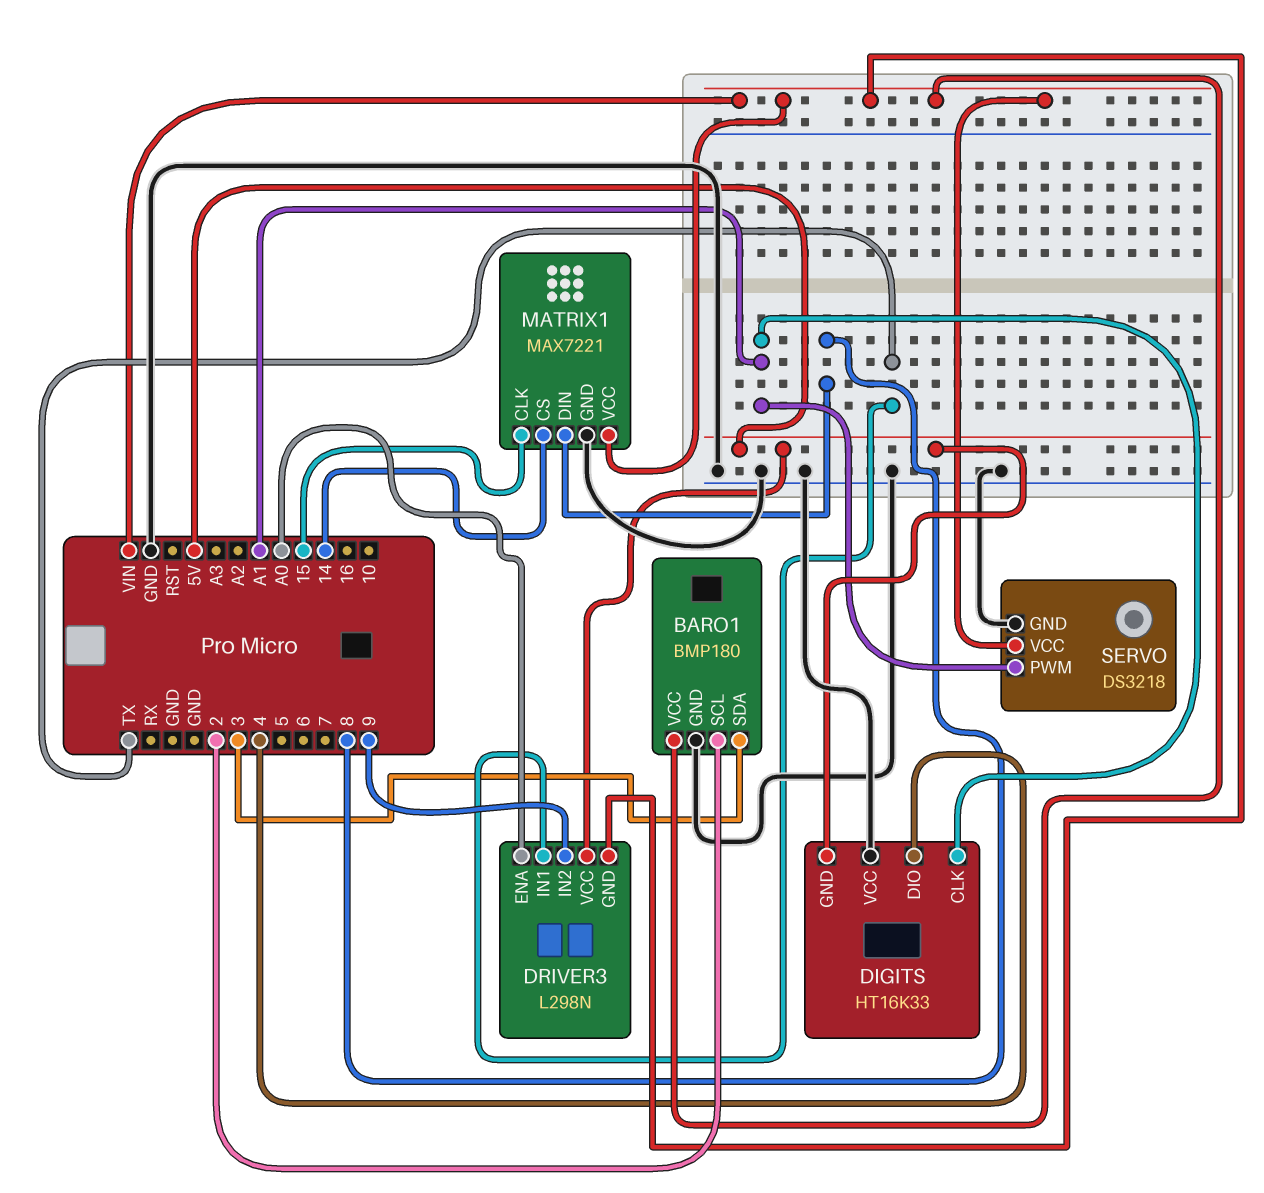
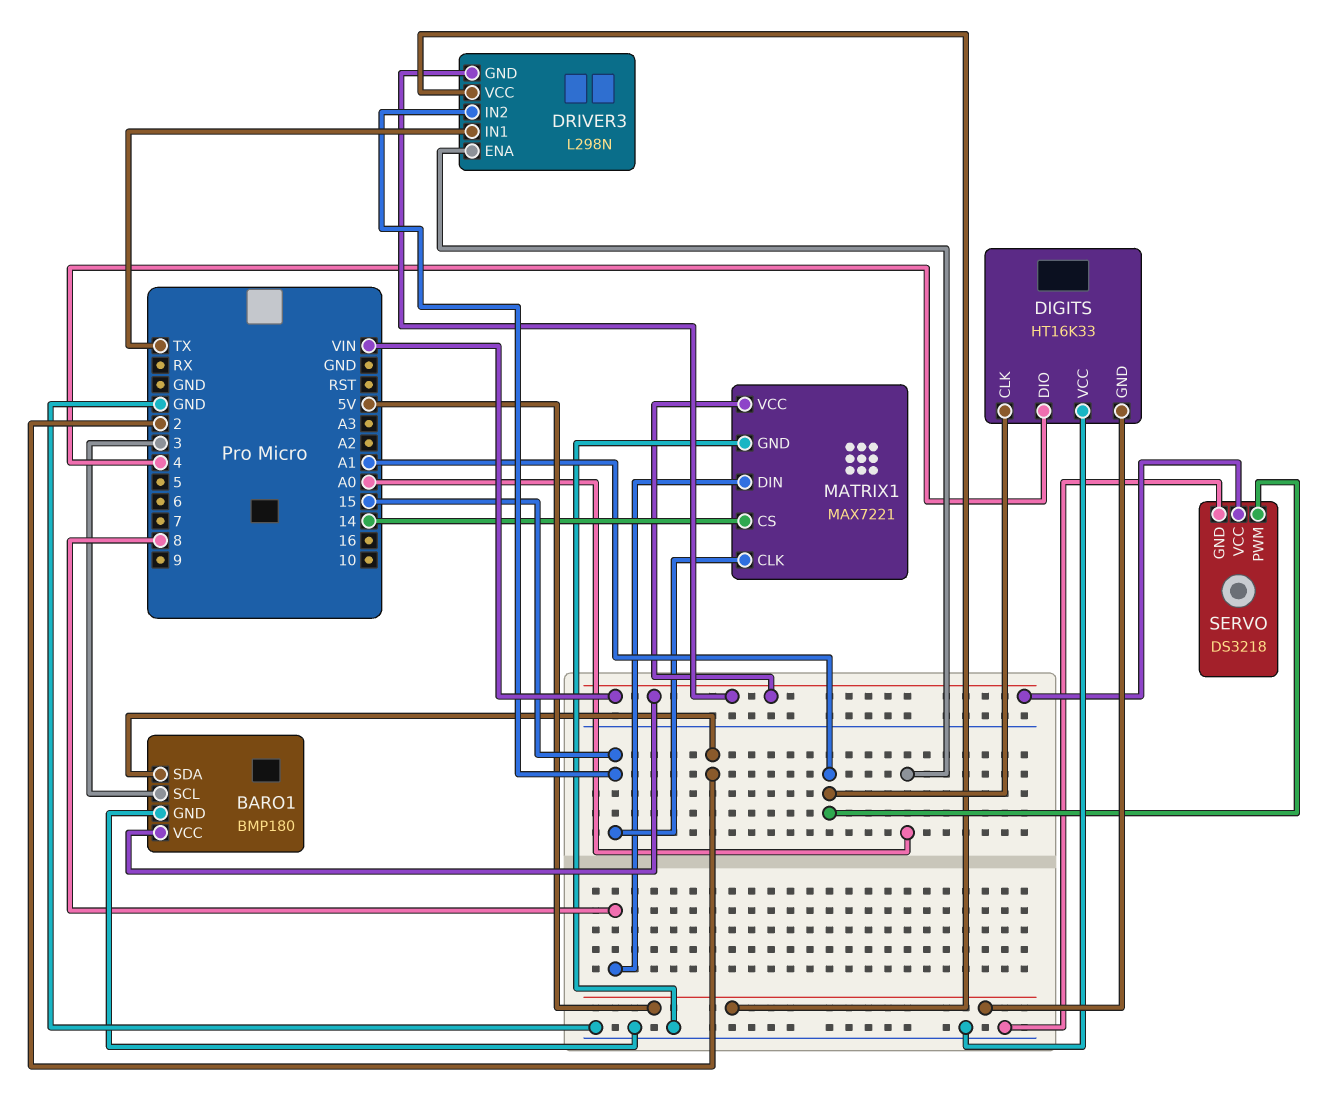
BARO1 pin SCL: 2 -> 3
BARO1 pin SDA: 3 -> 2
DRIVER3 pin IN2: 9 -> 15

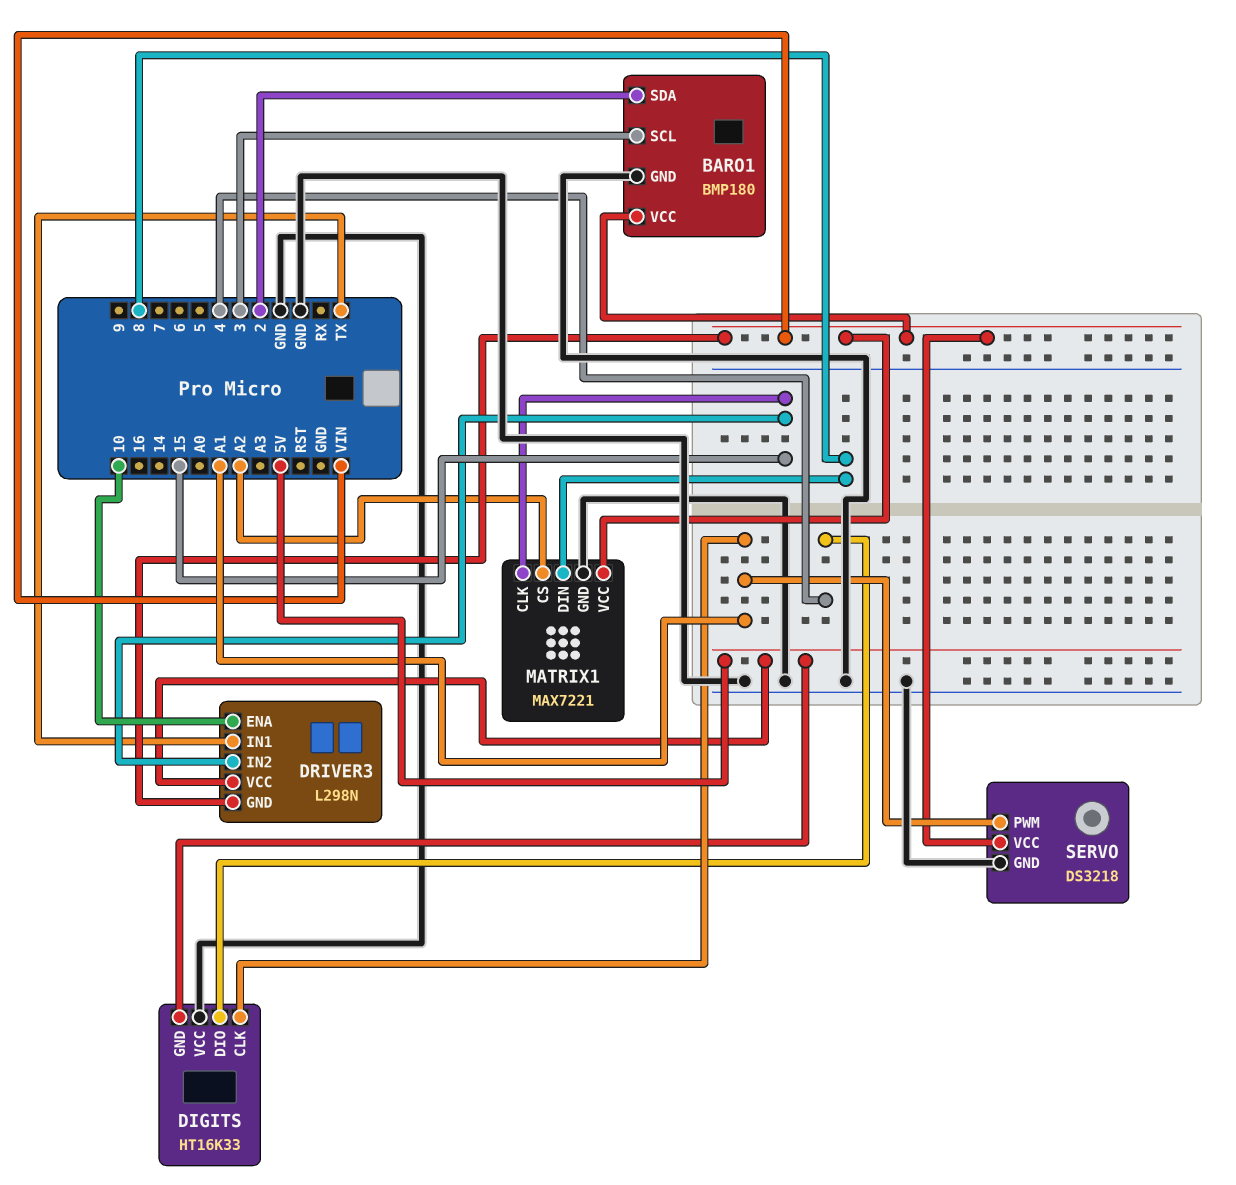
DRIVER3 pin ENA: A0 -> 10
MATRIX1 pin CS: 14 -> A2

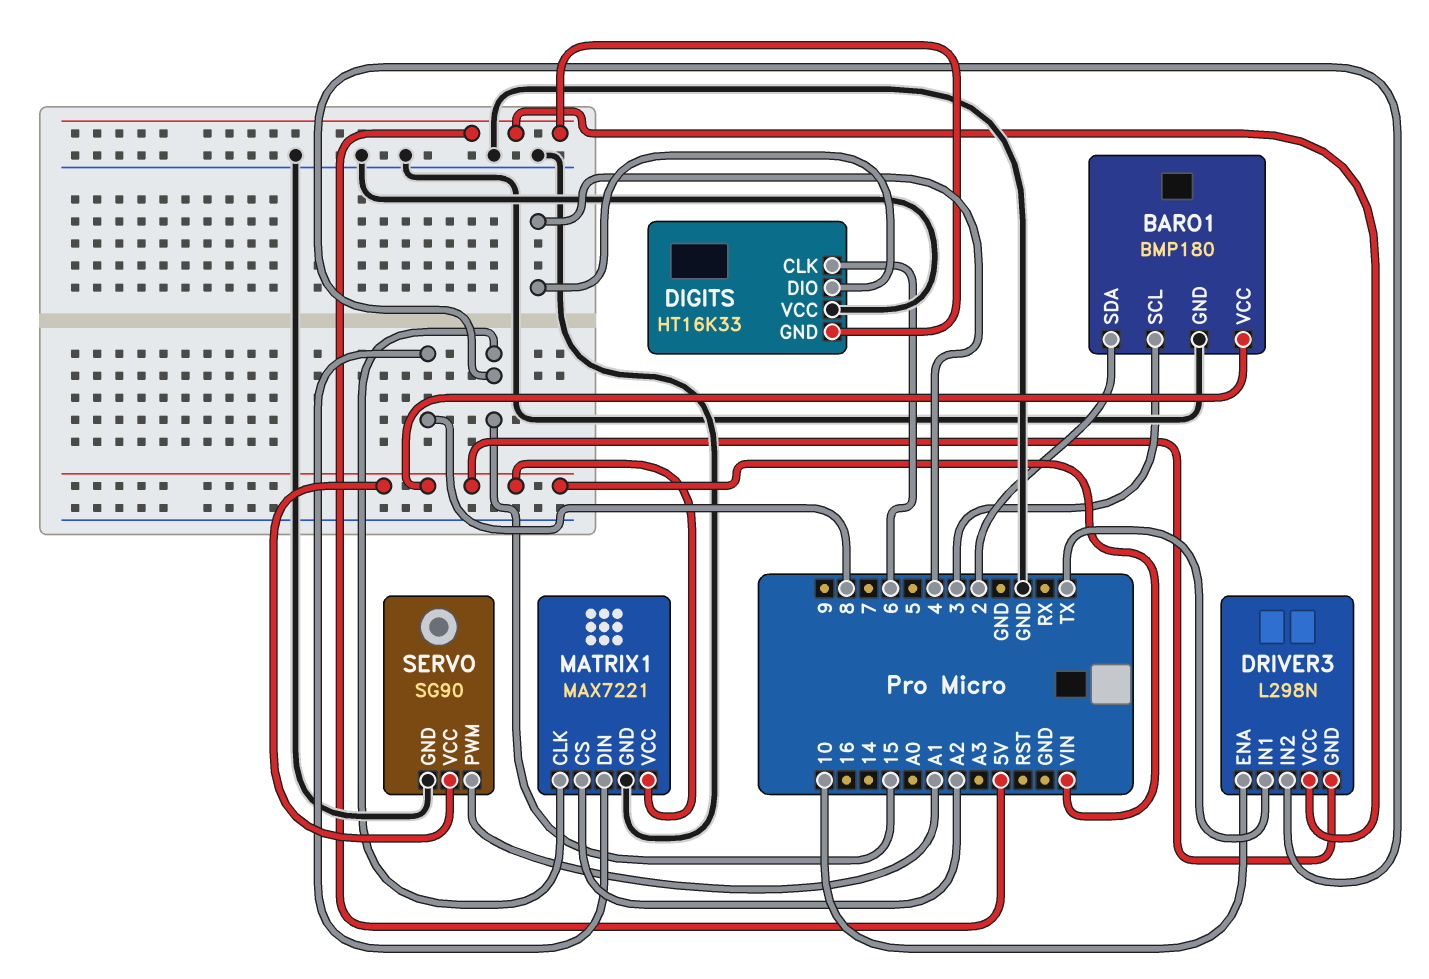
DIGITS pin CLK: A1 -> 6
SERVO: DS3218 -> SG90

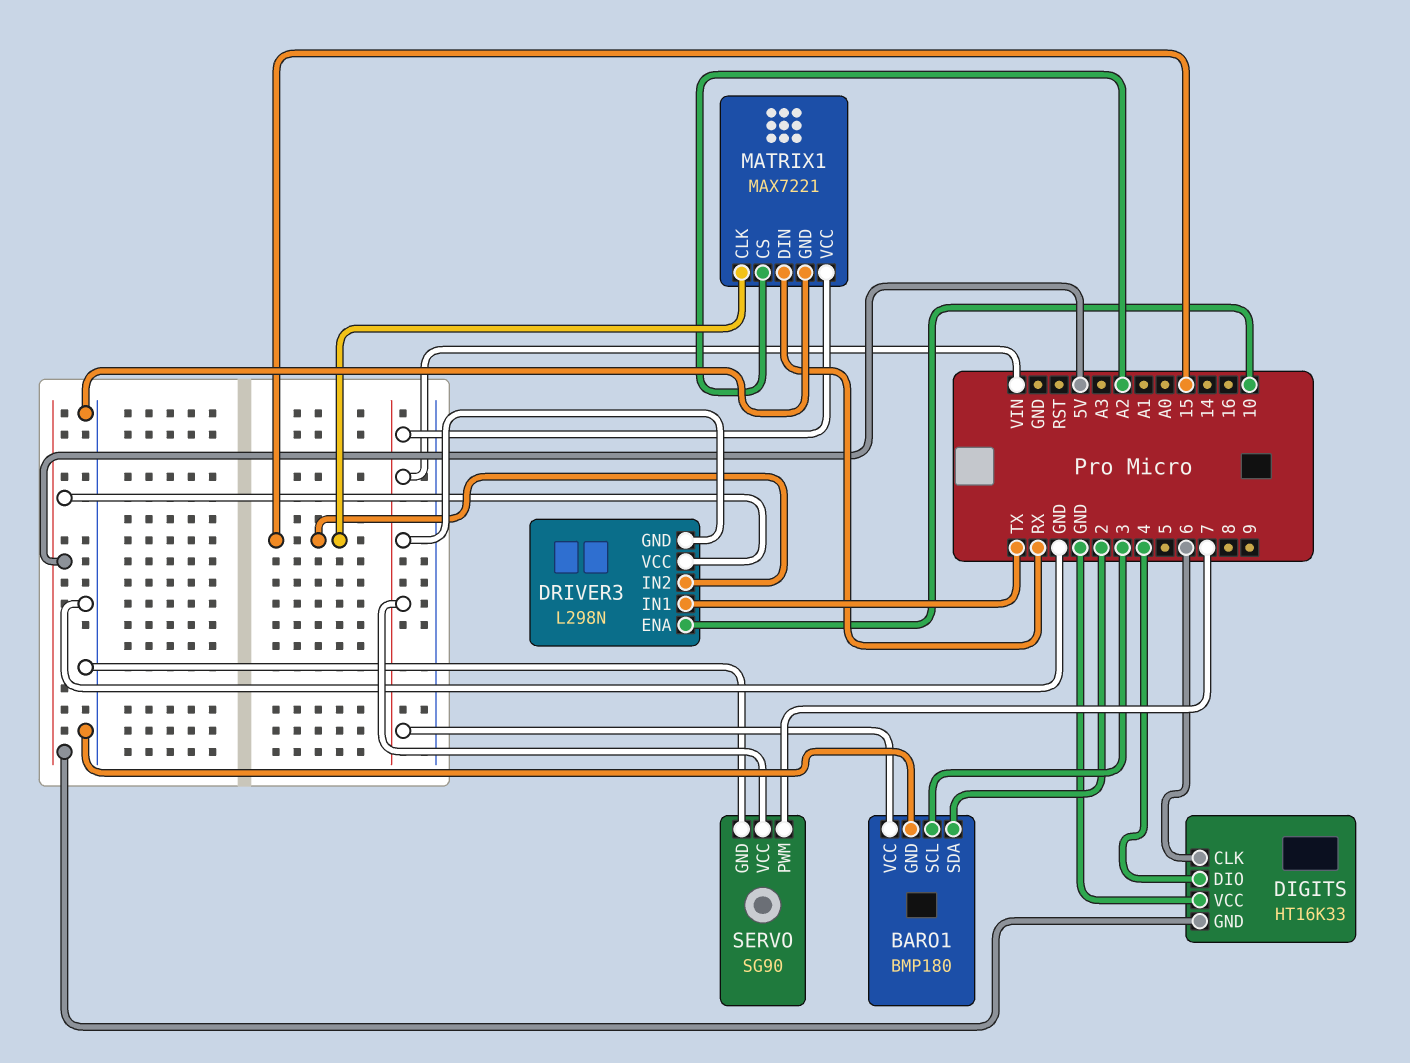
MATRIX1 pin DIN: 8 -> RX
SERVO pin PWM: A1 -> 7

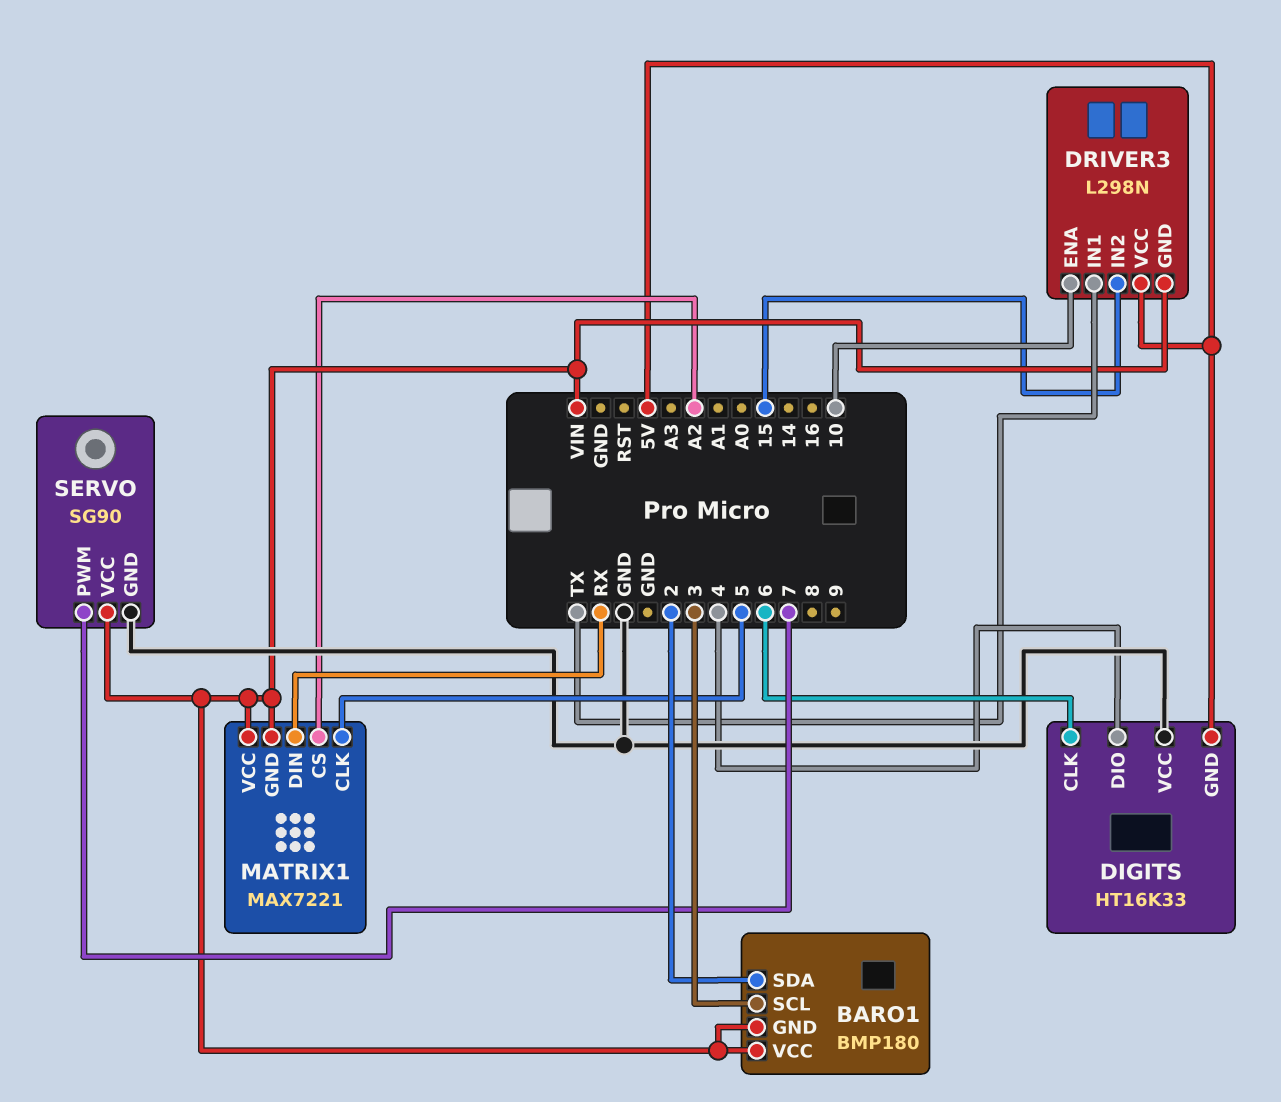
BARO1 pin GND: GND -> VIN
MATRIX1 pin CLK: 15 -> 5
MATRIX1 pin GND: GND -> VIN

